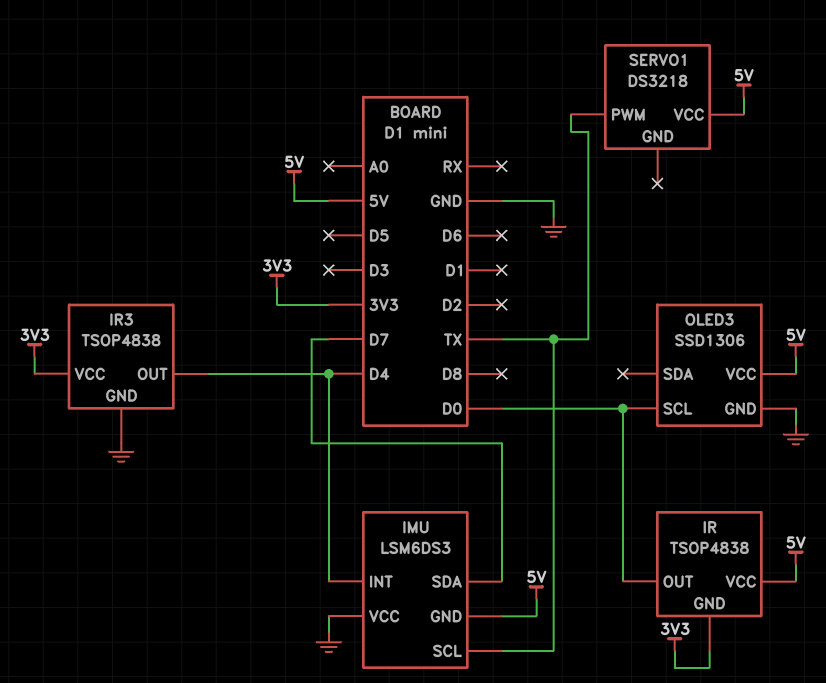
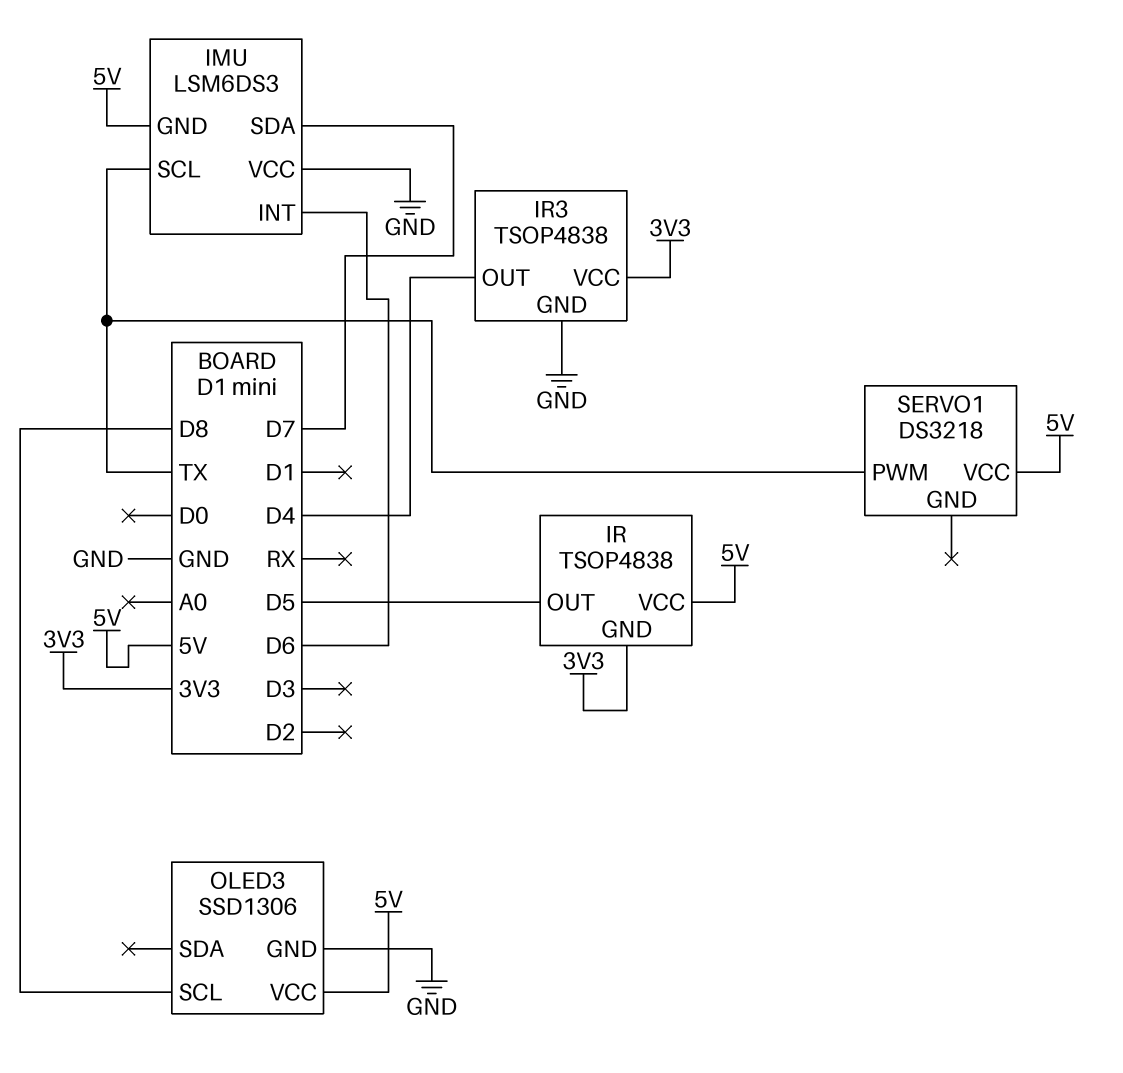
IMU pin INT: D4 -> D6
IR pin OUT: D0 -> D5
OLED3 pin SCL: D0 -> D8

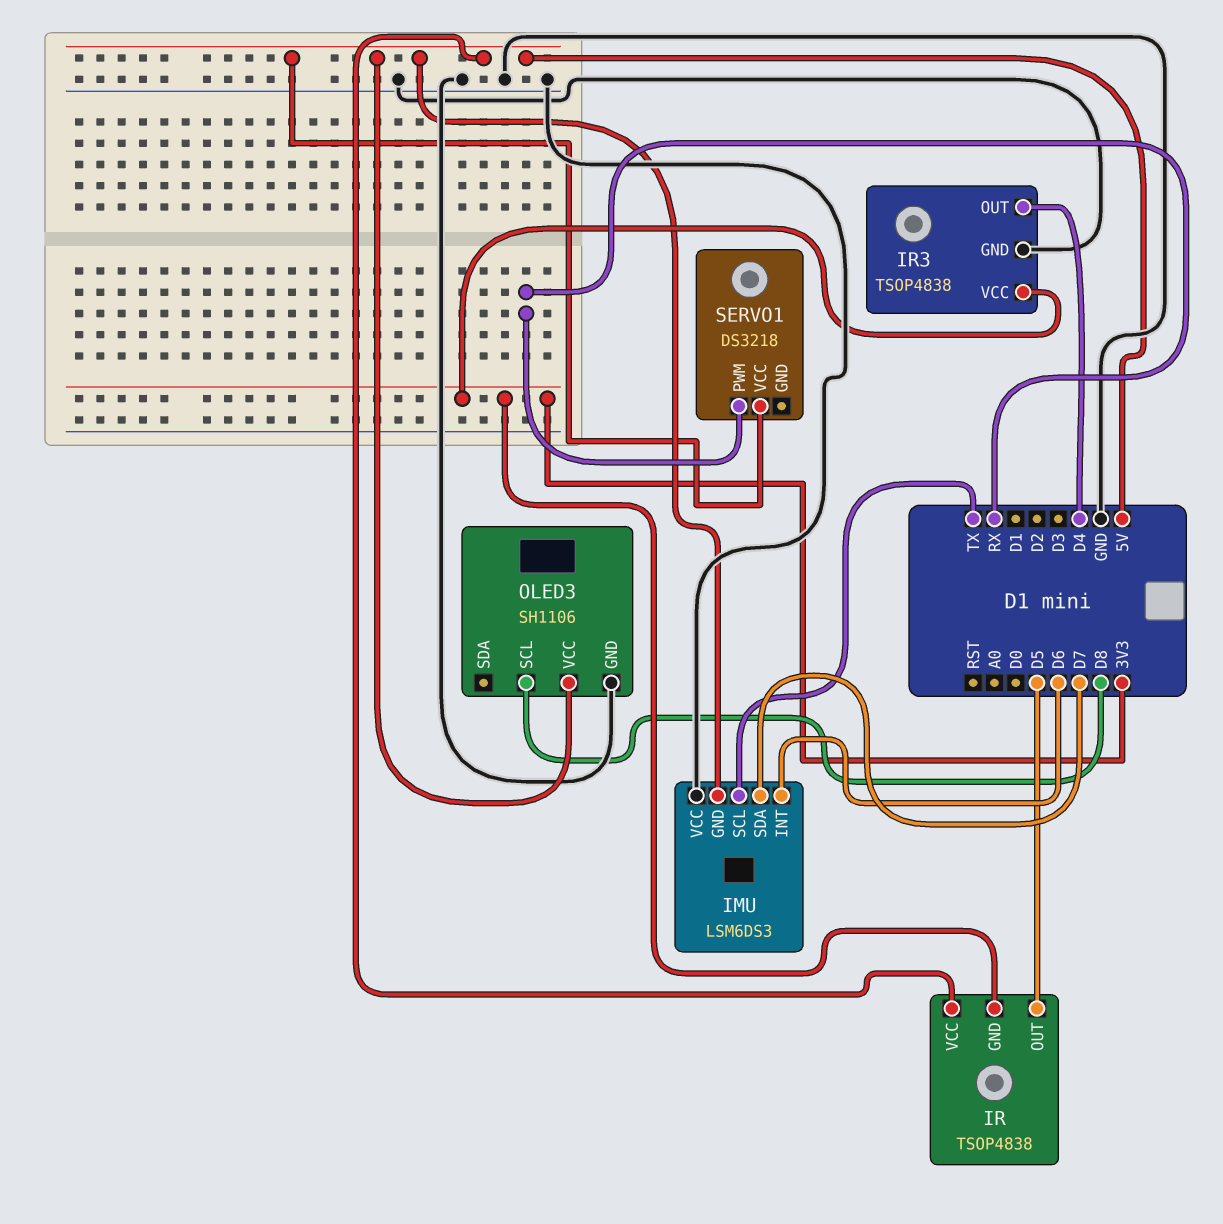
OLED3: SSD1306 -> SH1106
SERVO1 pin PWM: TX -> RX

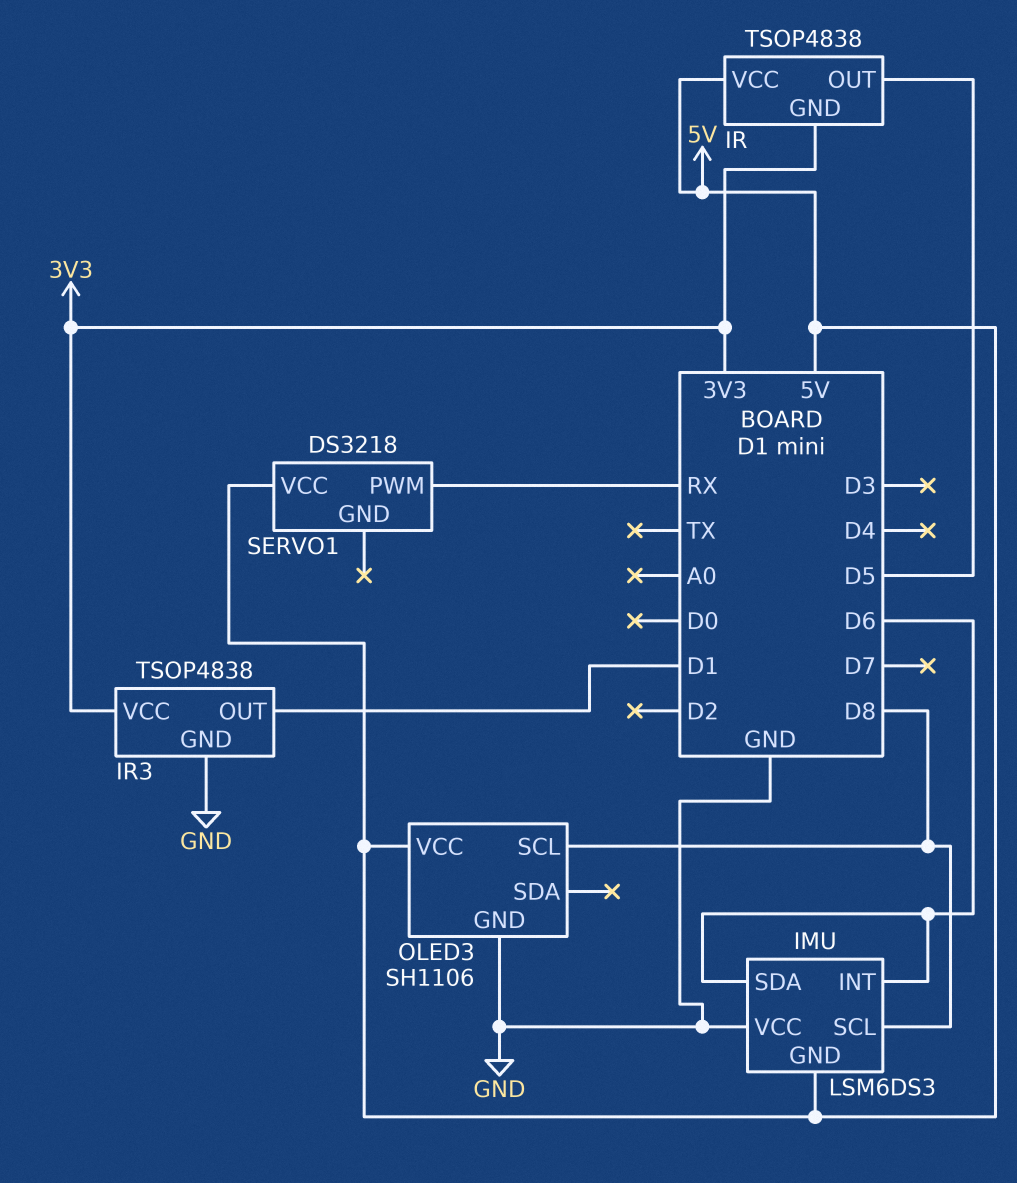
IMU pin SCL: TX -> D8
IMU pin SDA: D7 -> D6
IR3 pin OUT: D4 -> D1

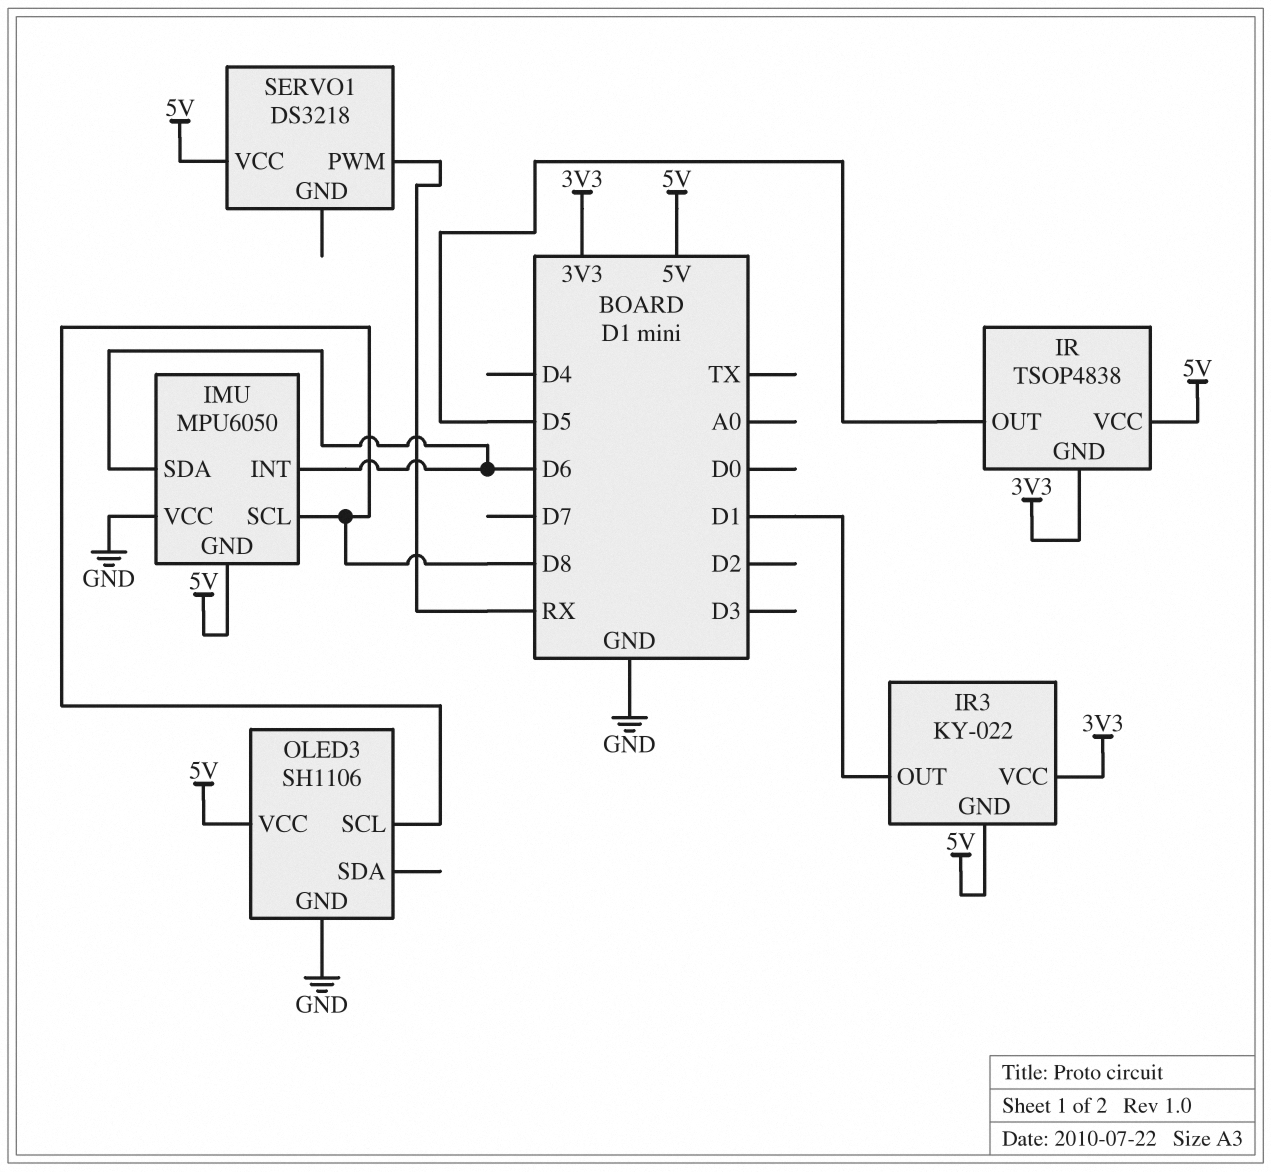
IMU: LSM6DS3 -> MPU6050
IR3: TSOP4838 -> KY-022
IR3 pin GND: GND -> 5V

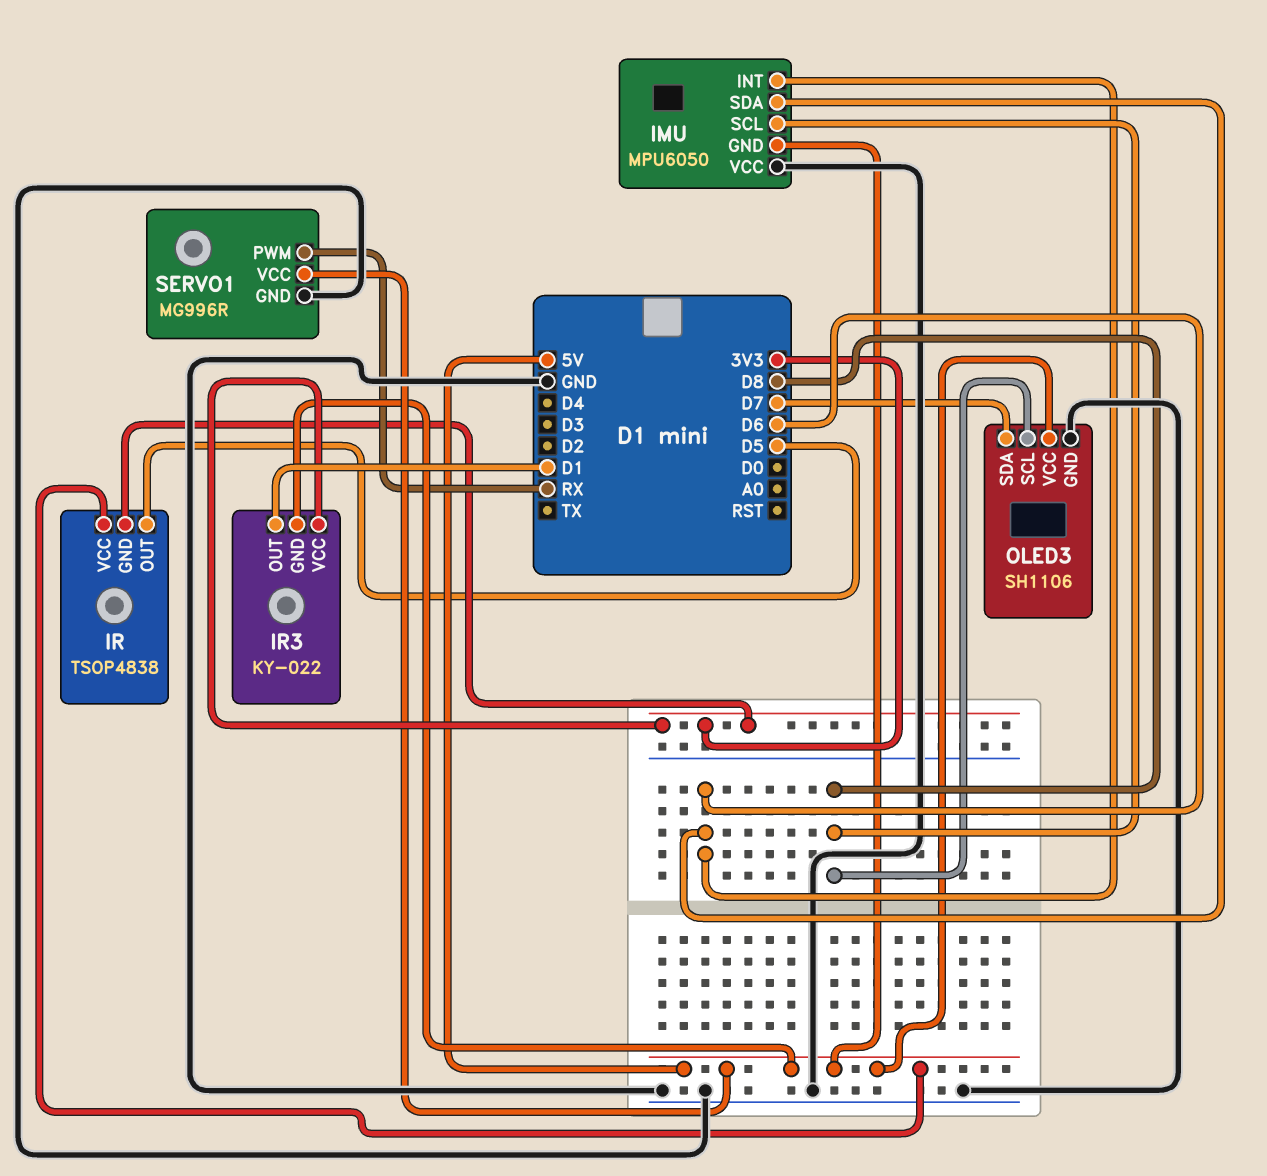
OLED3 pin SDA: none -> D7
SERVO1: DS3218 -> MG996R
SERVO1 pin GND: none -> GND

